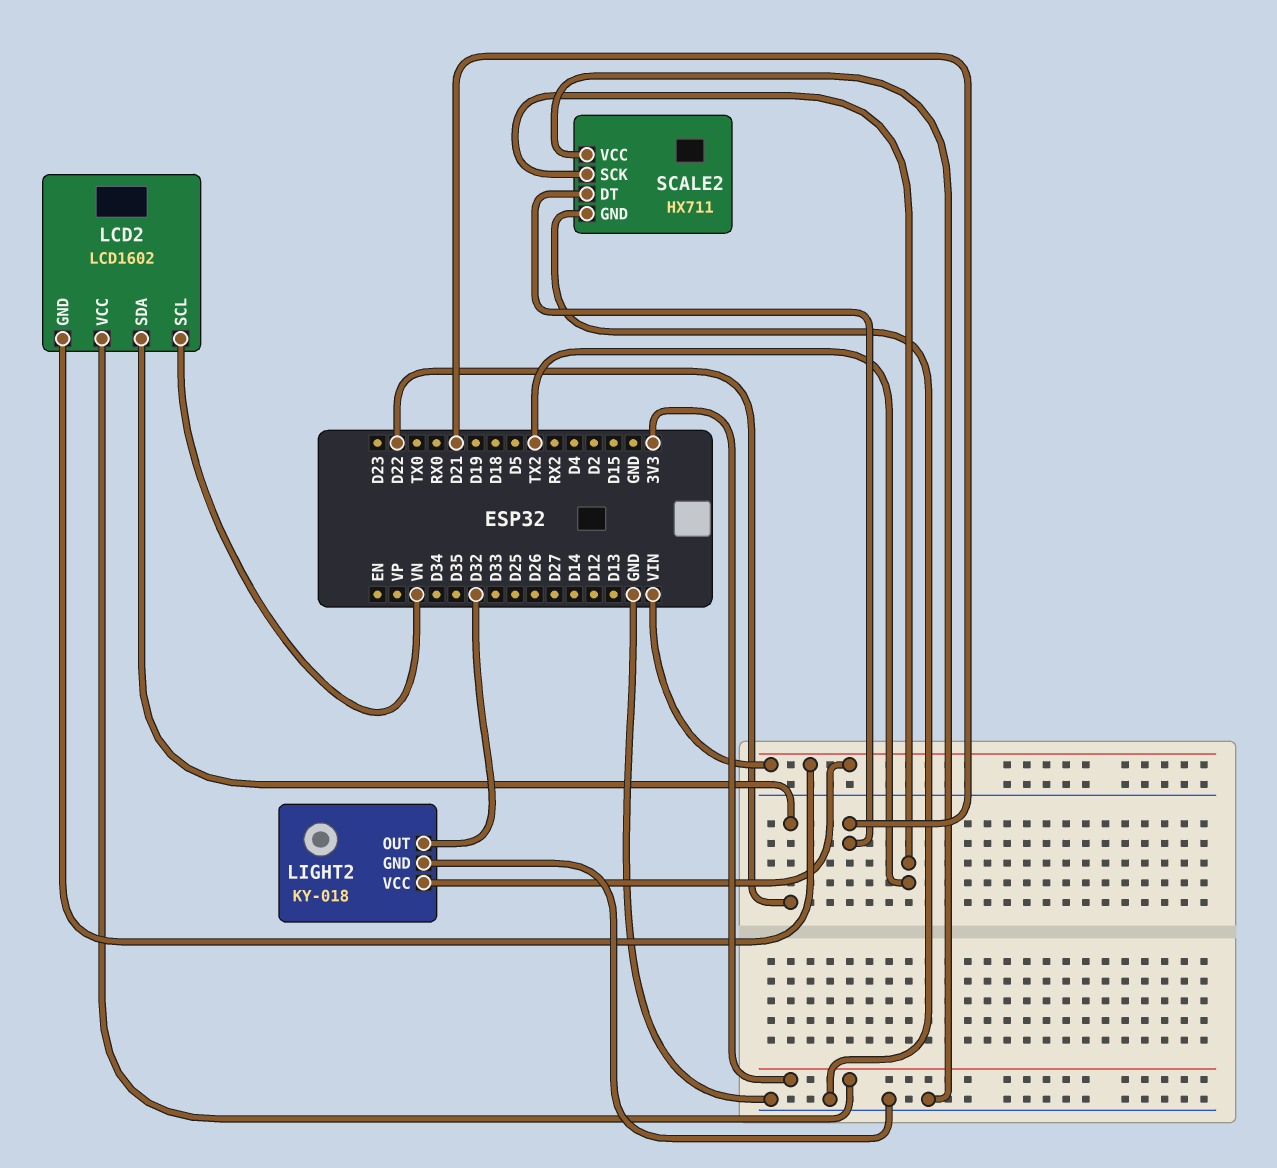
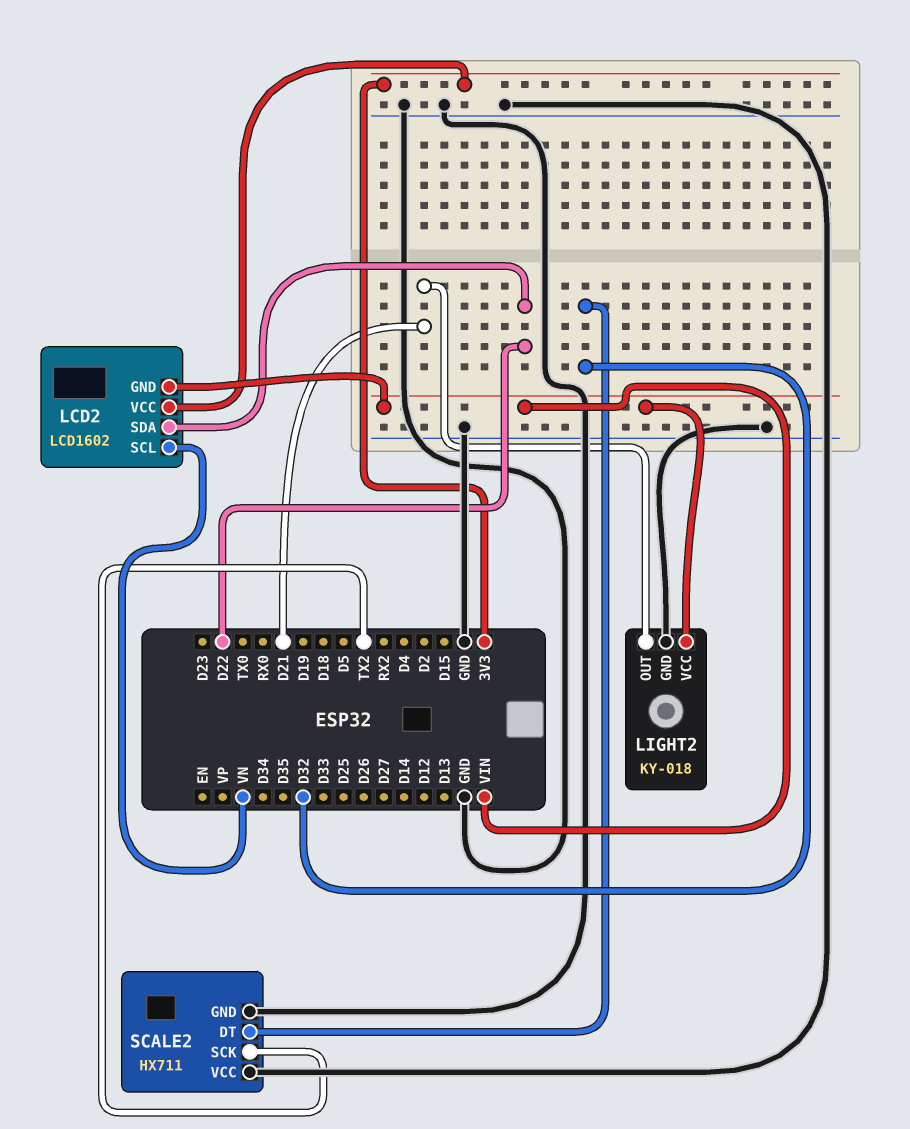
LIGHT2 pin OUT: D32 -> D21
SCALE2 pin DT: D21 -> D32

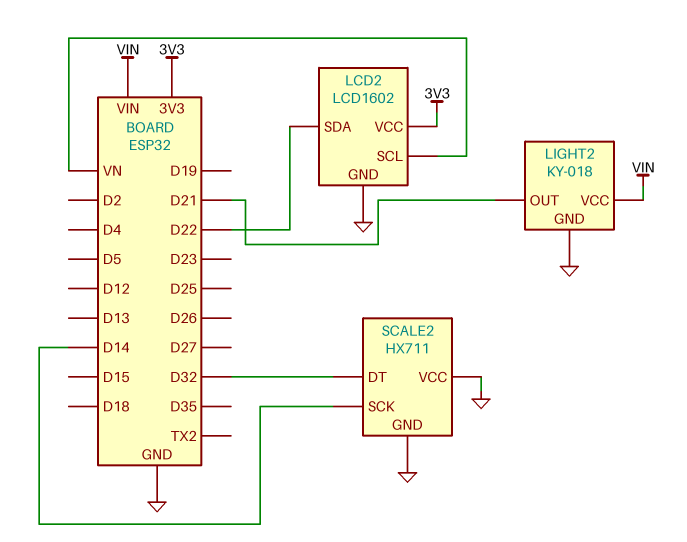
LCD2 pin GND: VIN -> GND
SCALE2 pin SCK: TX2 -> D14

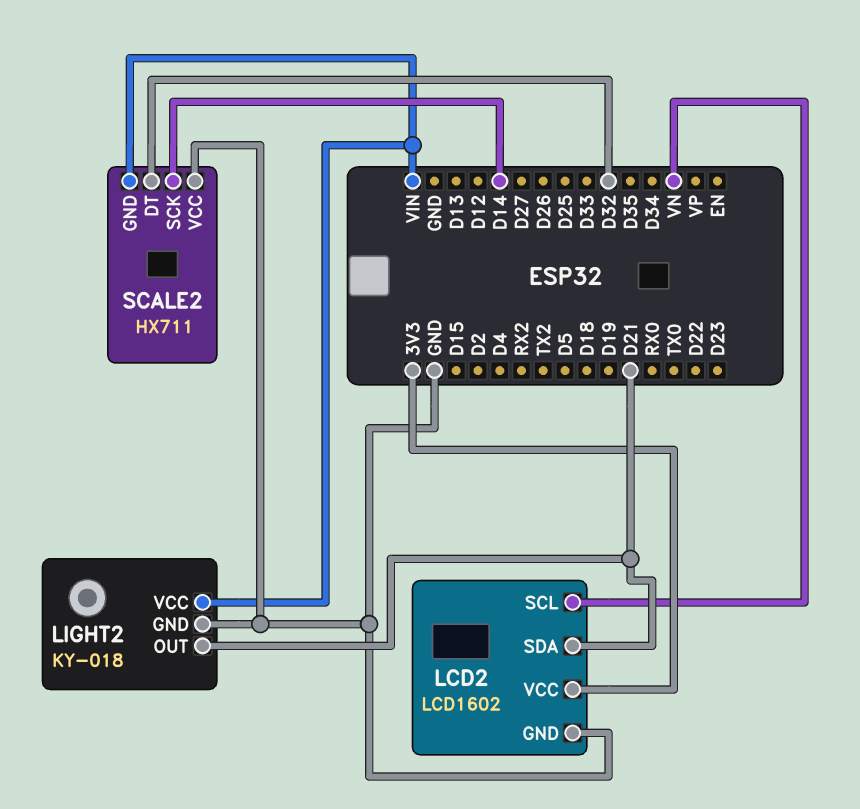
LCD2 pin SDA: D22 -> D21
SCALE2 pin GND: GND -> VIN

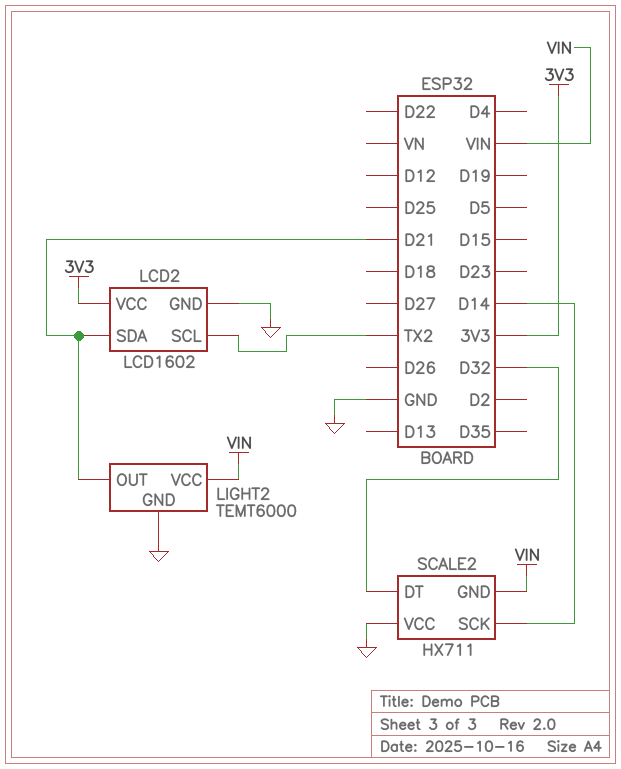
LCD2 pin SCL: VN -> TX2
LIGHT2: KY-018 -> TEMT6000

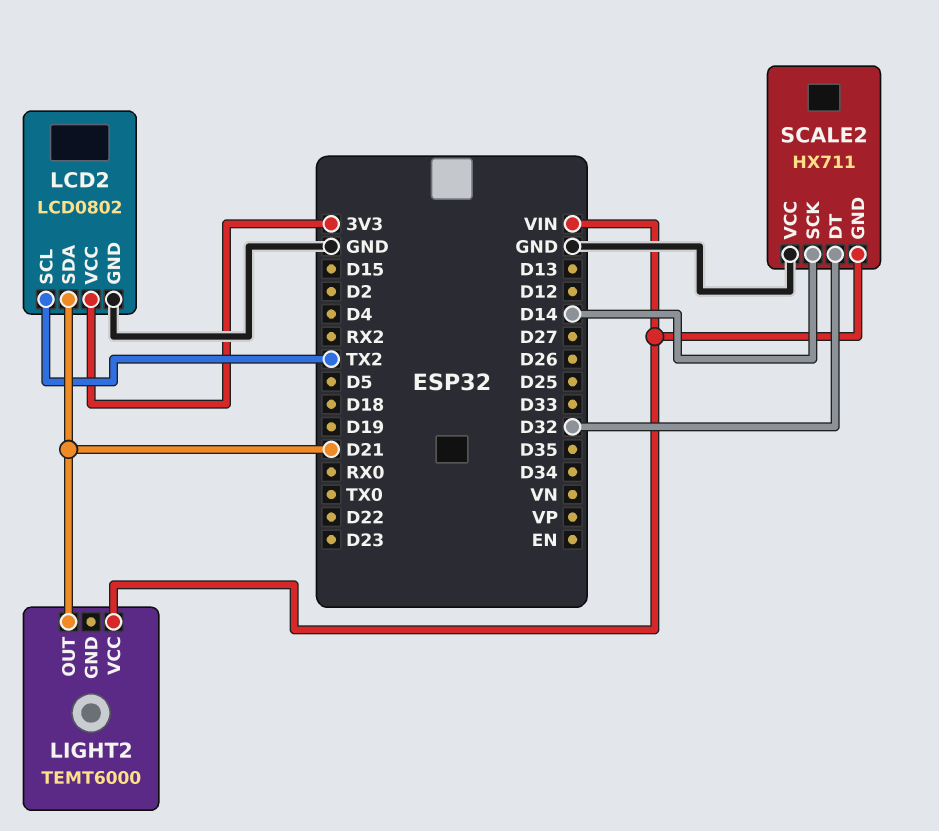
LCD2: LCD1602 -> LCD0802
LIGHT2 pin GND: GND -> none

